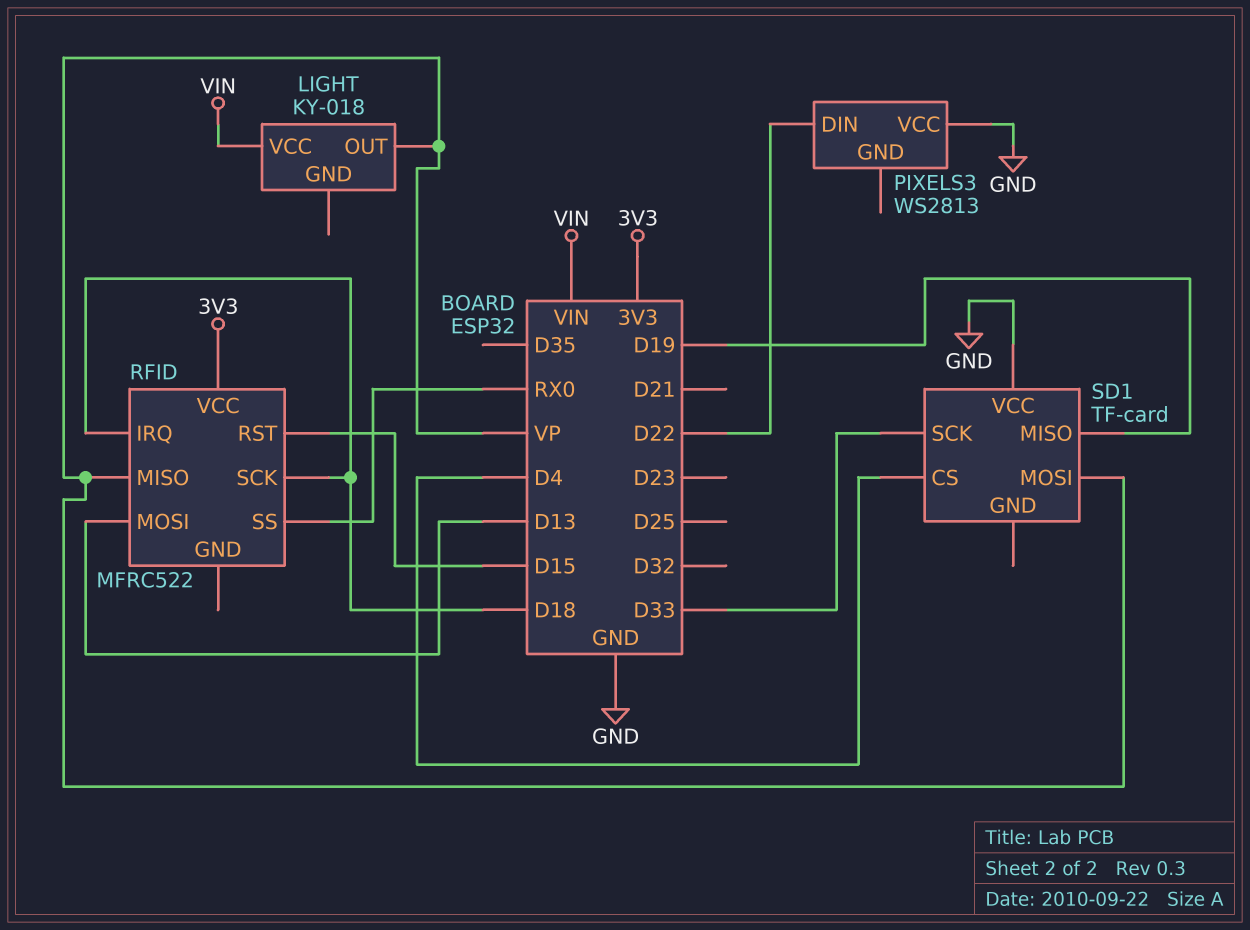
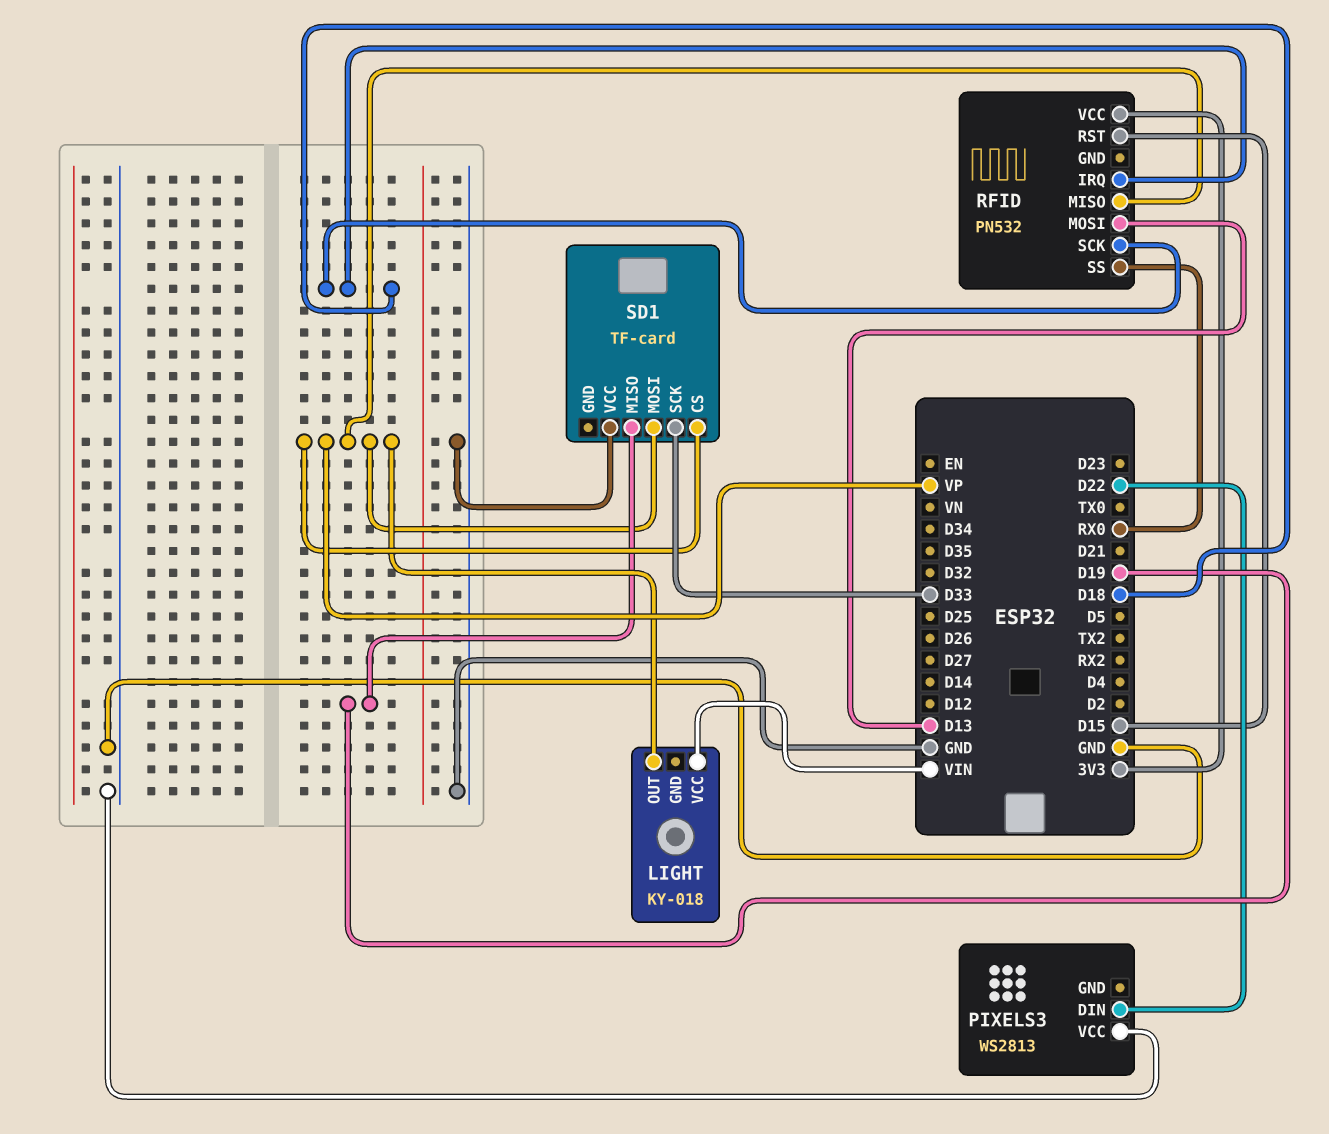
RFID: MFRC522 -> PN532
SD1 pin CS: D4 -> VP

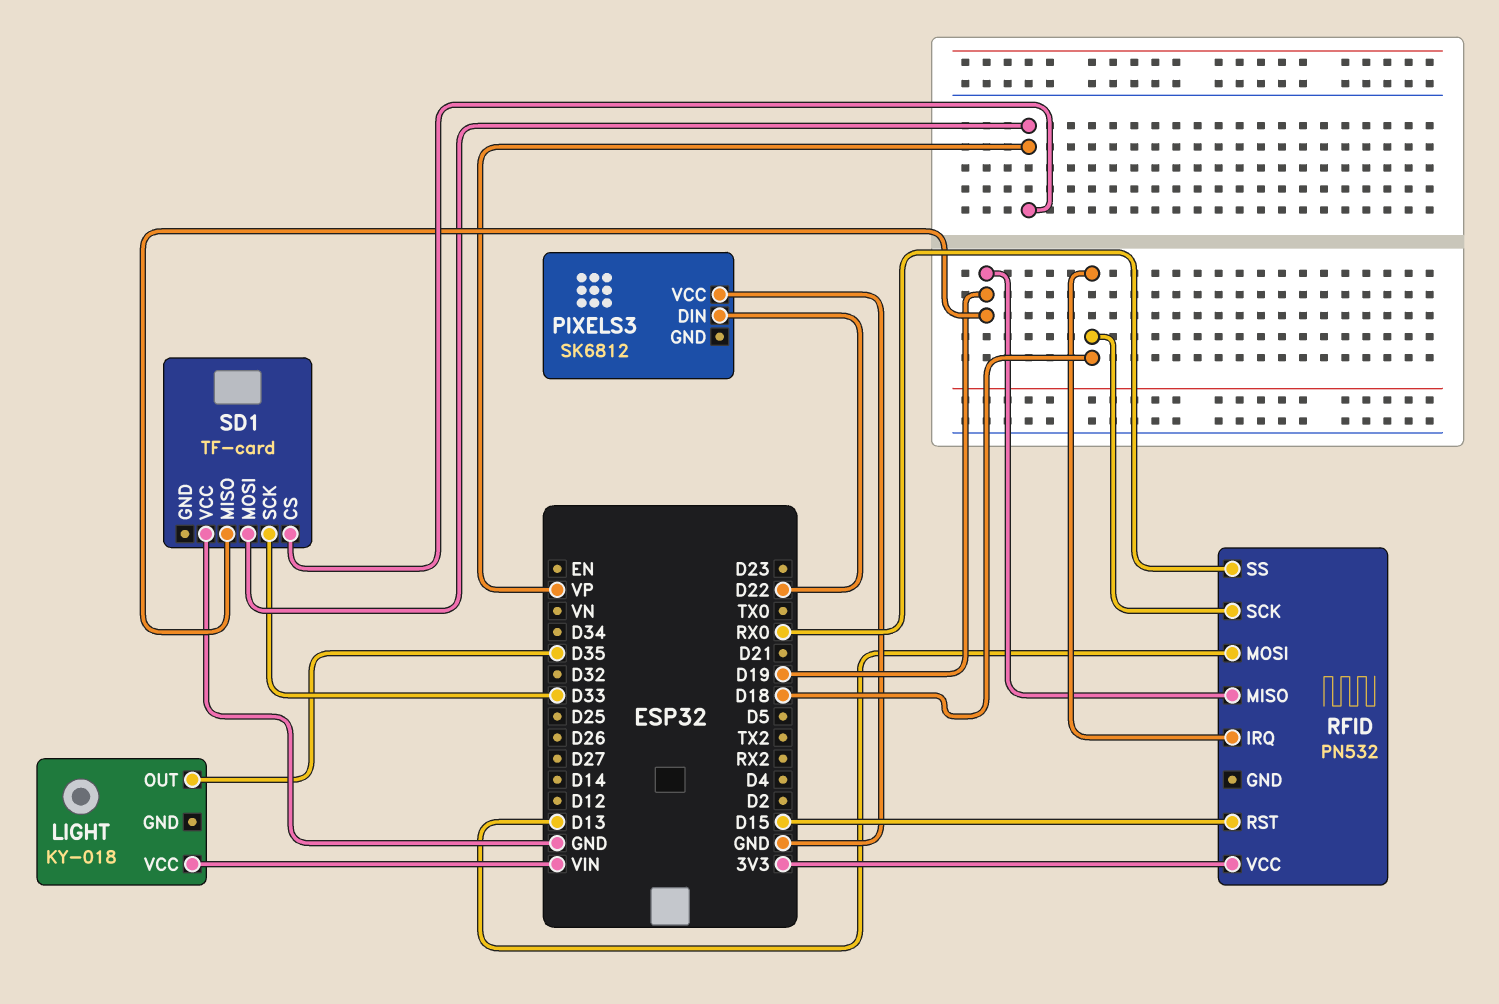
LIGHT pin OUT: VP -> D35
PIXELS3: WS2813 -> SK6812
RFID pin MISO: VP -> D19

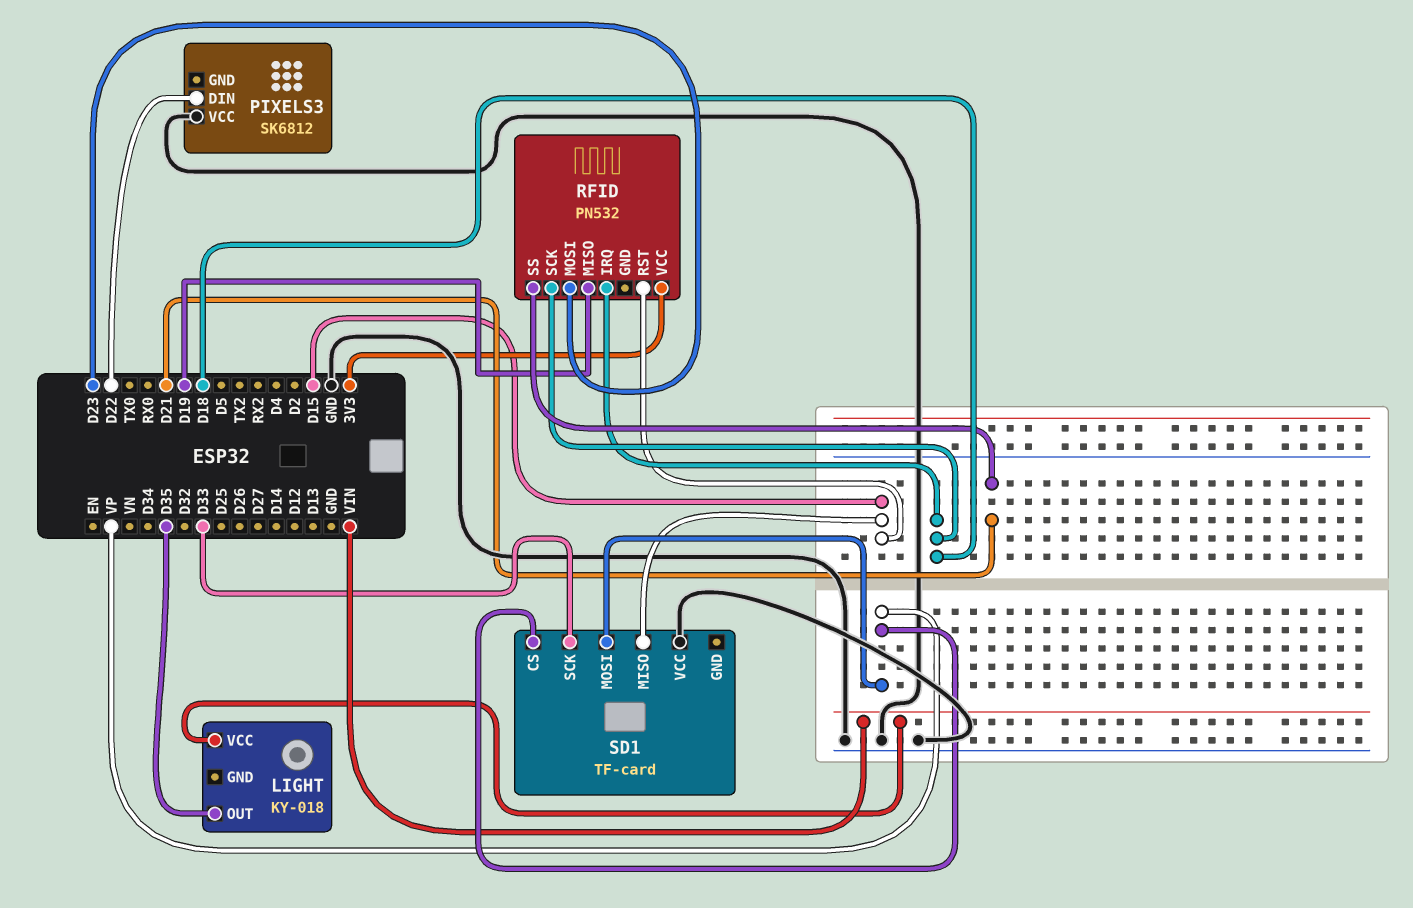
RFID pin MOSI: D13 -> D23
RFID pin SS: RX0 -> D21
SD1 pin MISO: D19 -> D15

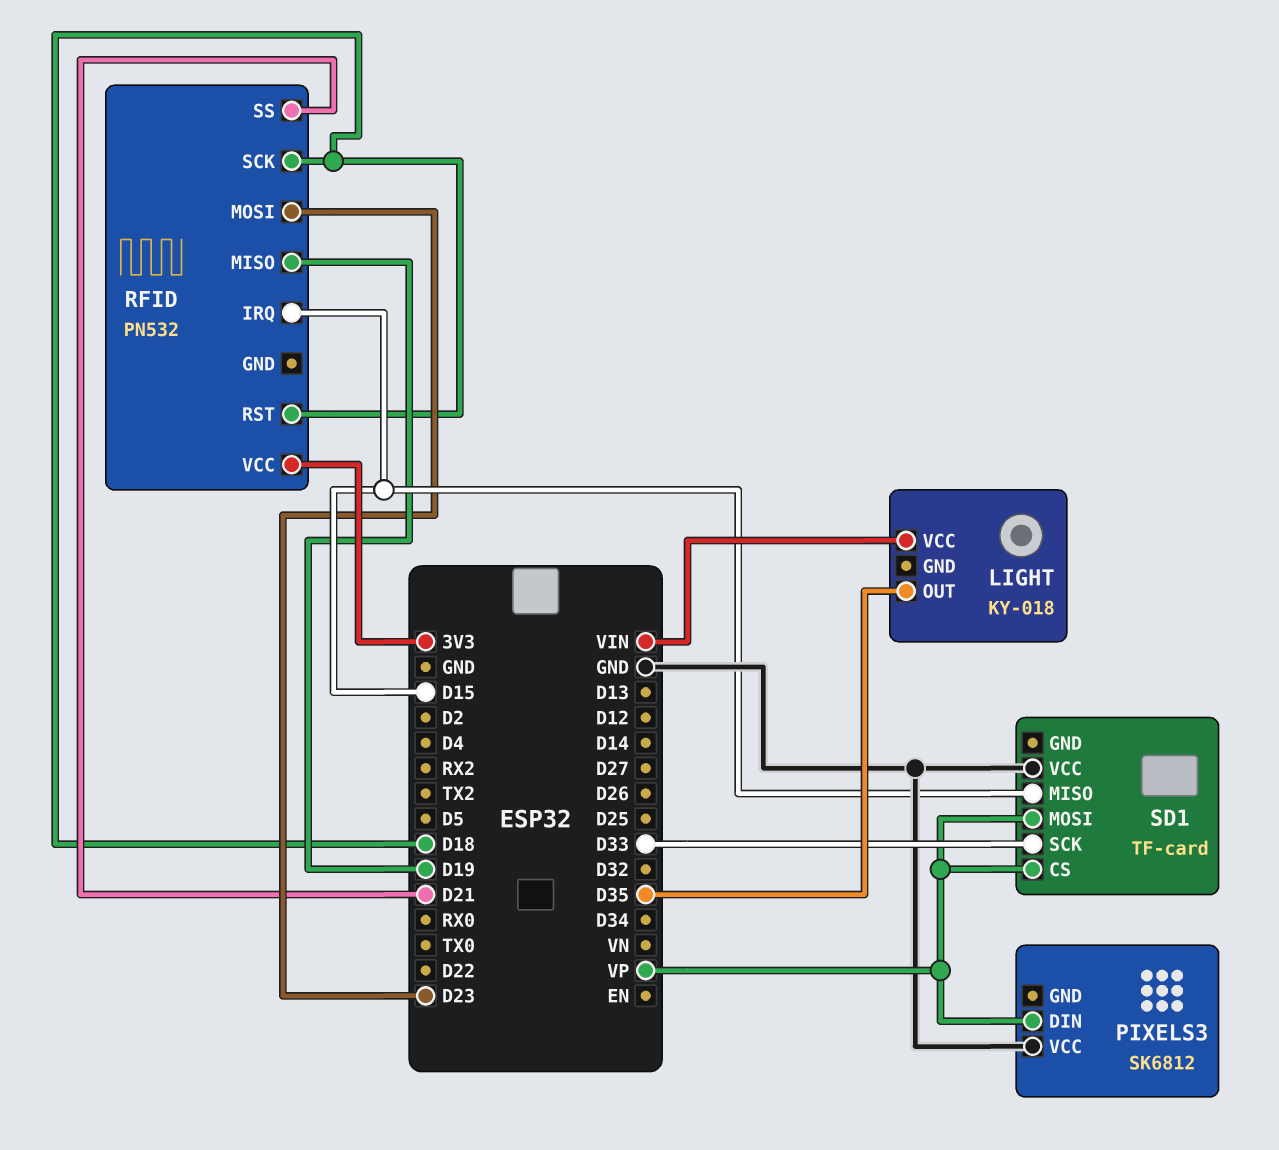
PIXELS3 pin DIN: D22 -> VP
RFID pin IRQ: D18 -> D15
RFID pin RST: D15 -> D18

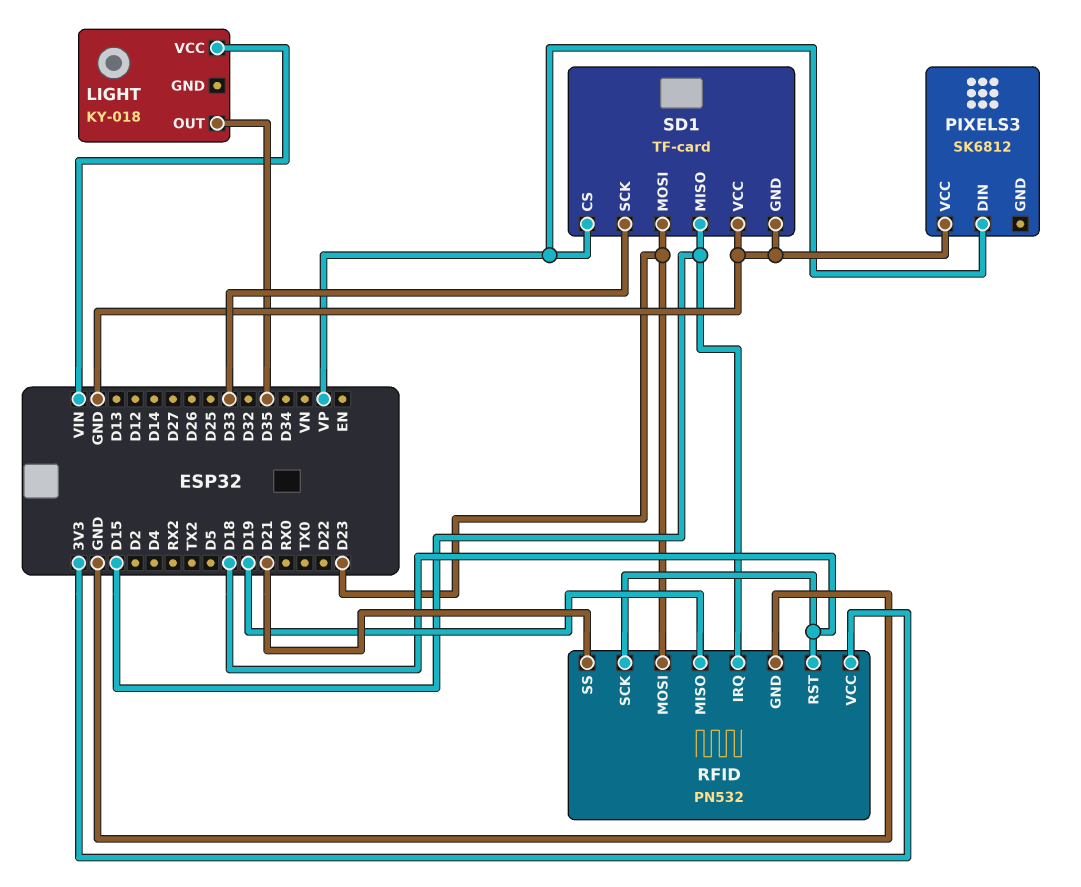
RFID pin GND: none -> GND
SD1 pin GND: none -> GND
SD1 pin MOSI: VP -> D23

